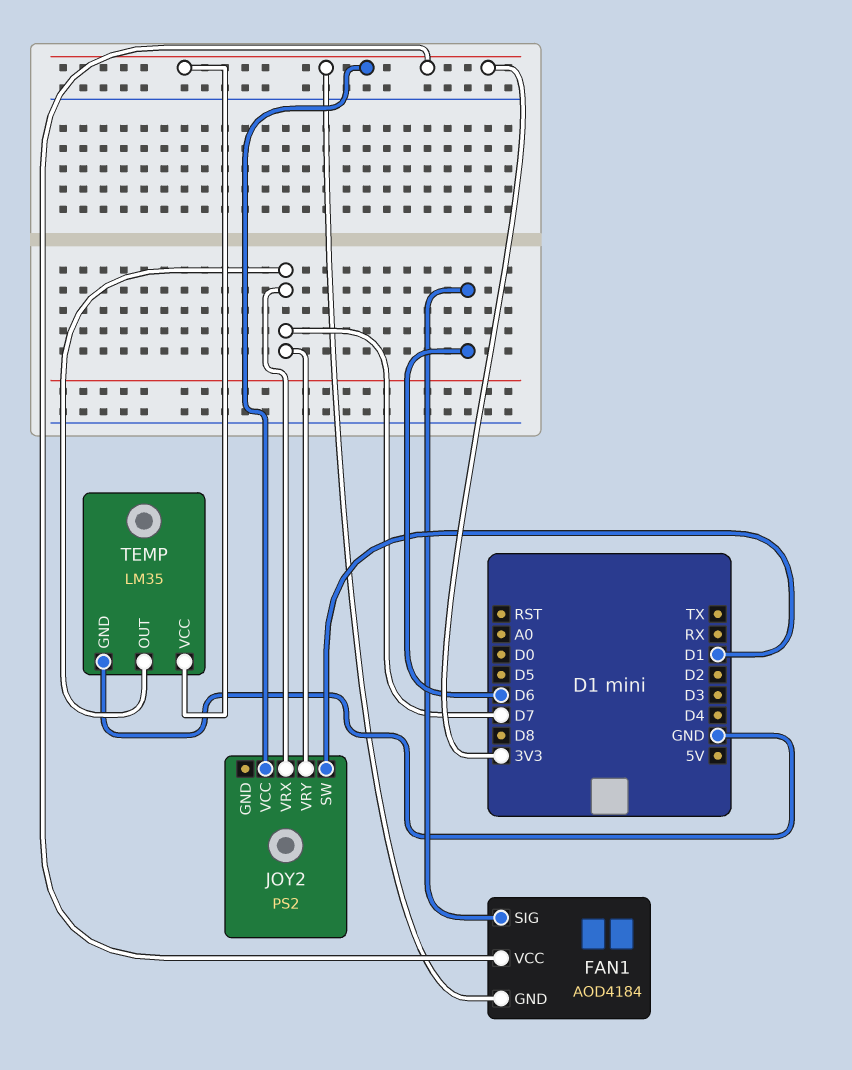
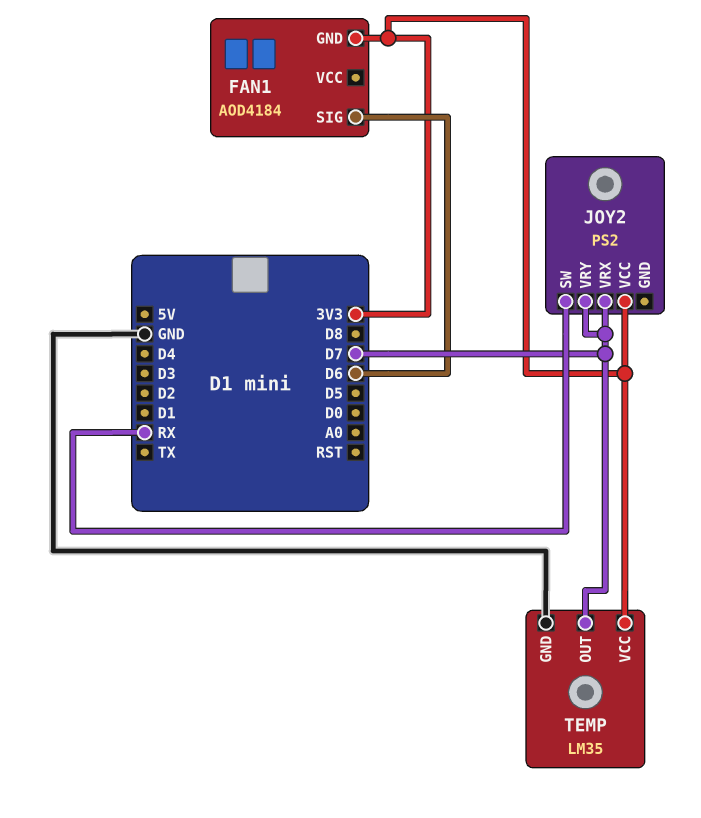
FAN1 pin VCC: 3V3 -> none
JOY2 pin SW: D1 -> RX

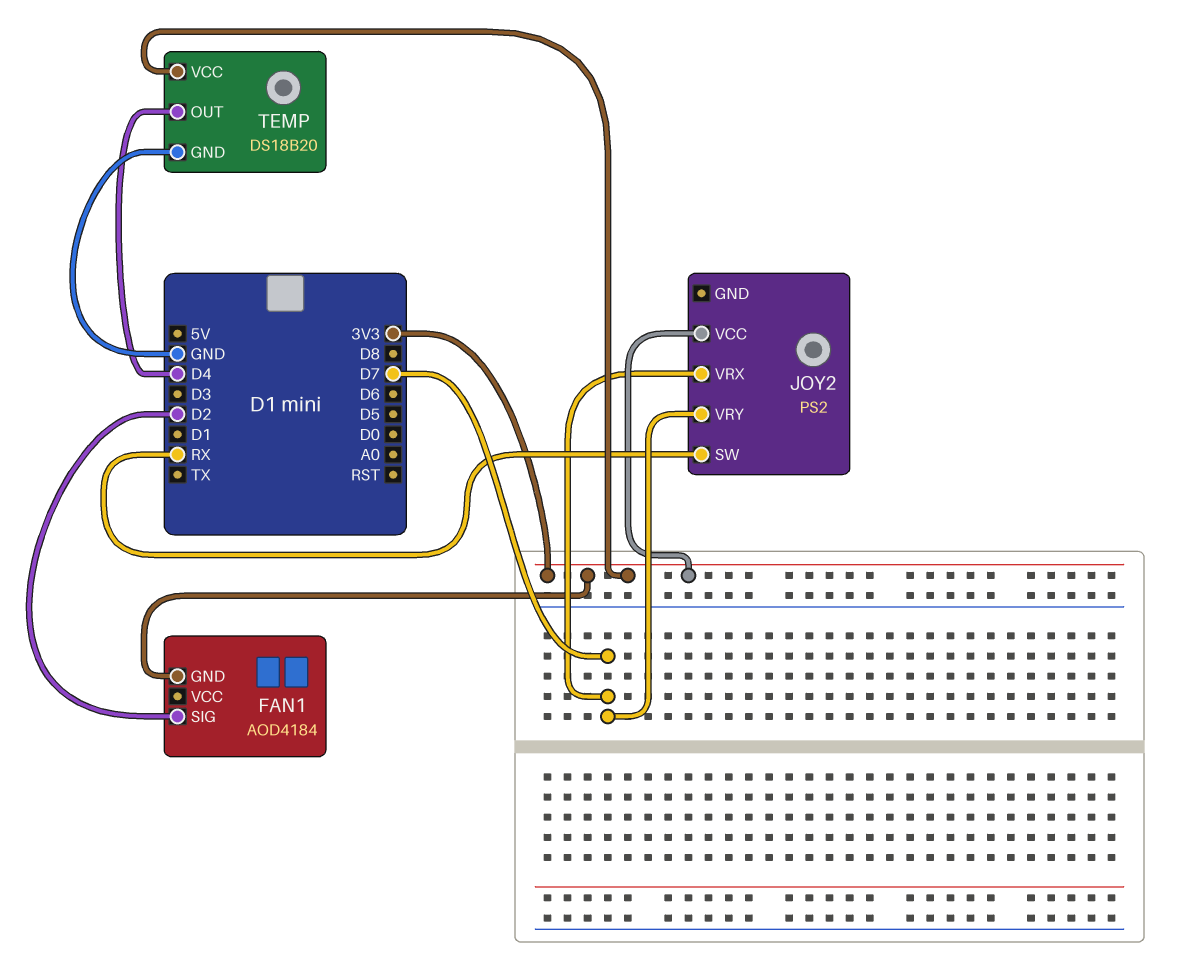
FAN1 pin SIG: D6 -> D2
TEMP: LM35 -> DS18B20
TEMP pin OUT: D7 -> D4

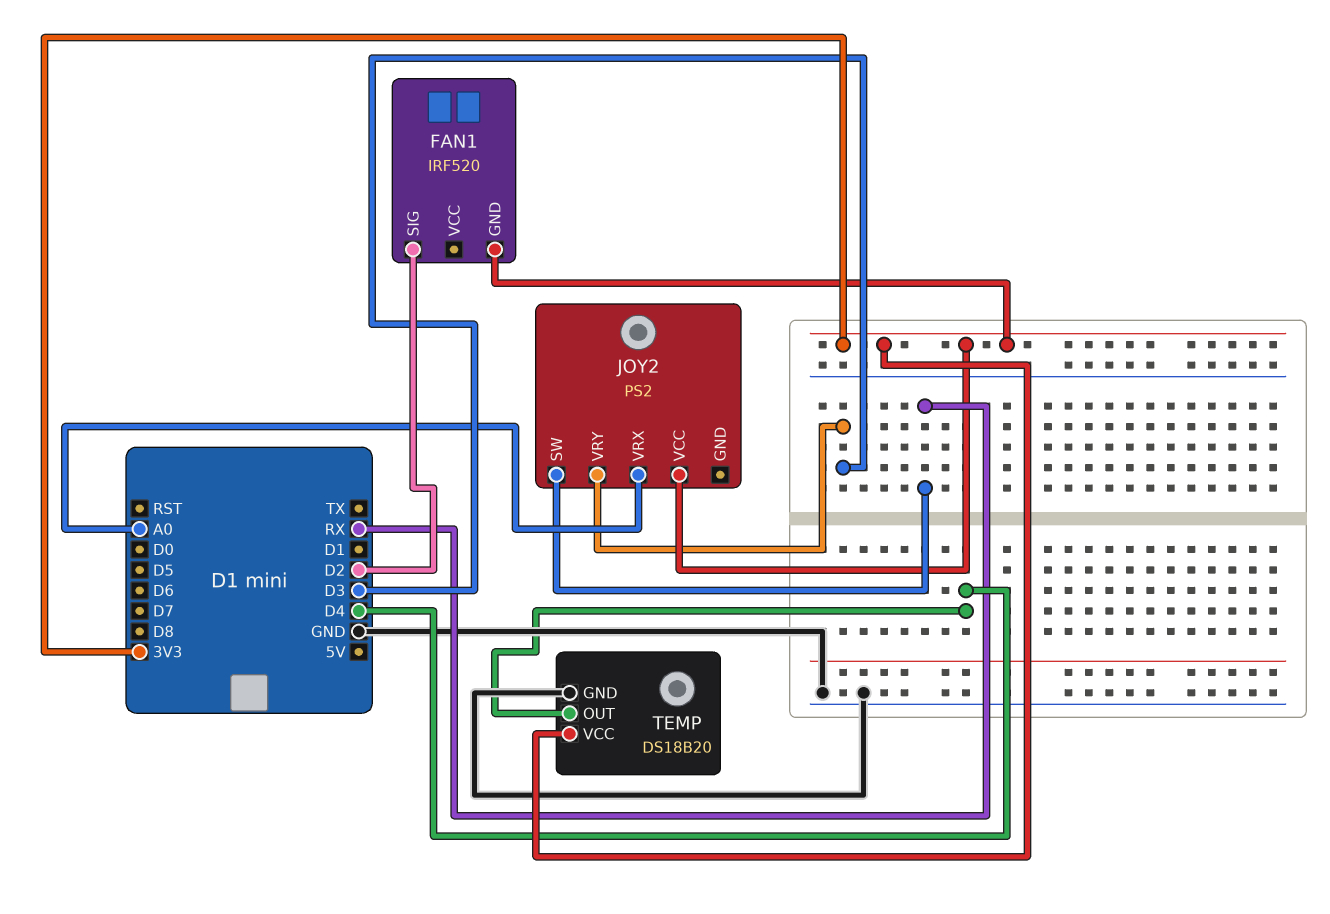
FAN1: AOD4184 -> IRF520
JOY2 pin VRX: D7 -> A0
JOY2 pin VRY: D7 -> D3

